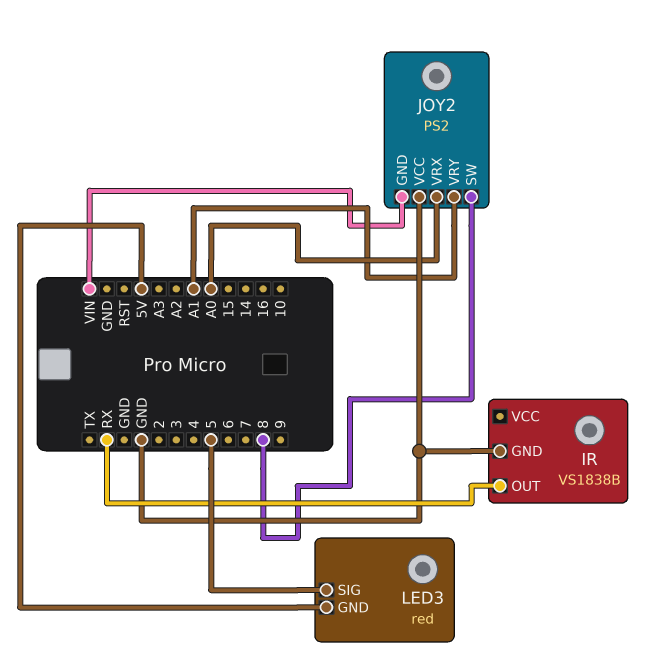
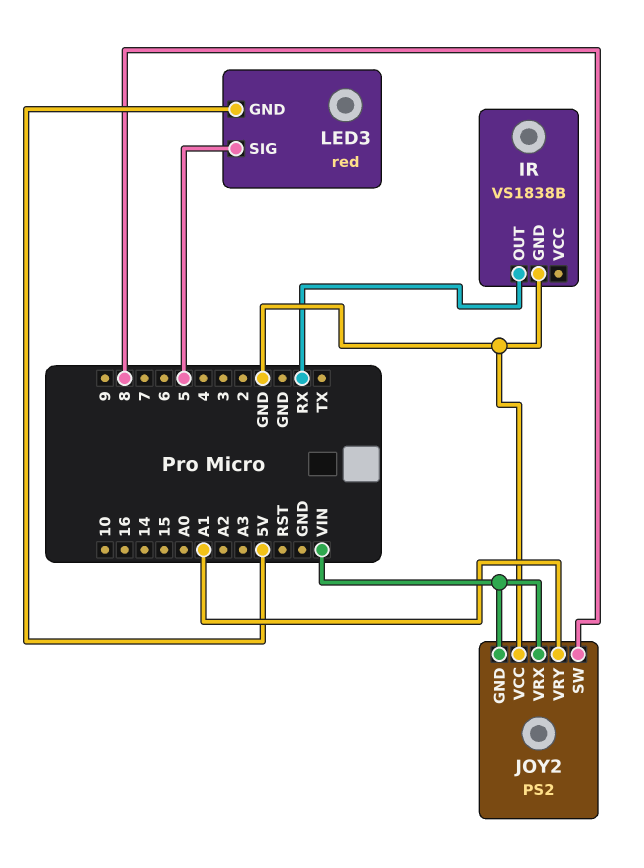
JOY2 pin VRX: A0 -> VIN

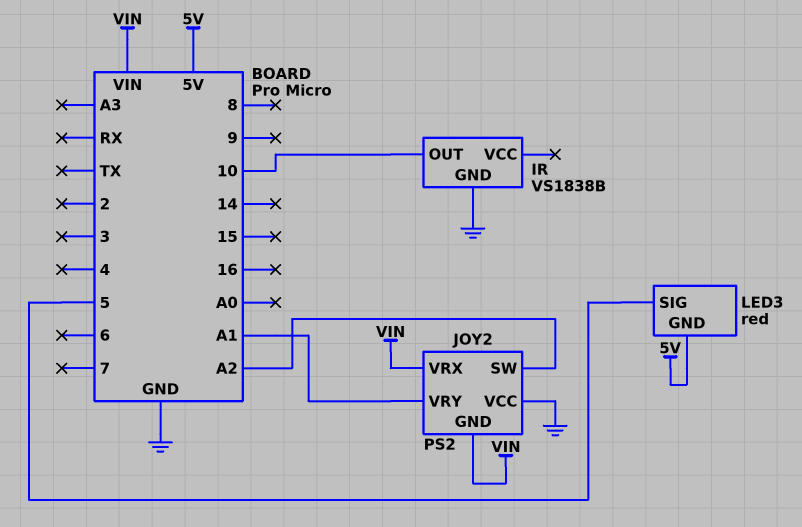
IR pin OUT: RX -> 10
JOY2 pin SW: 8 -> A2

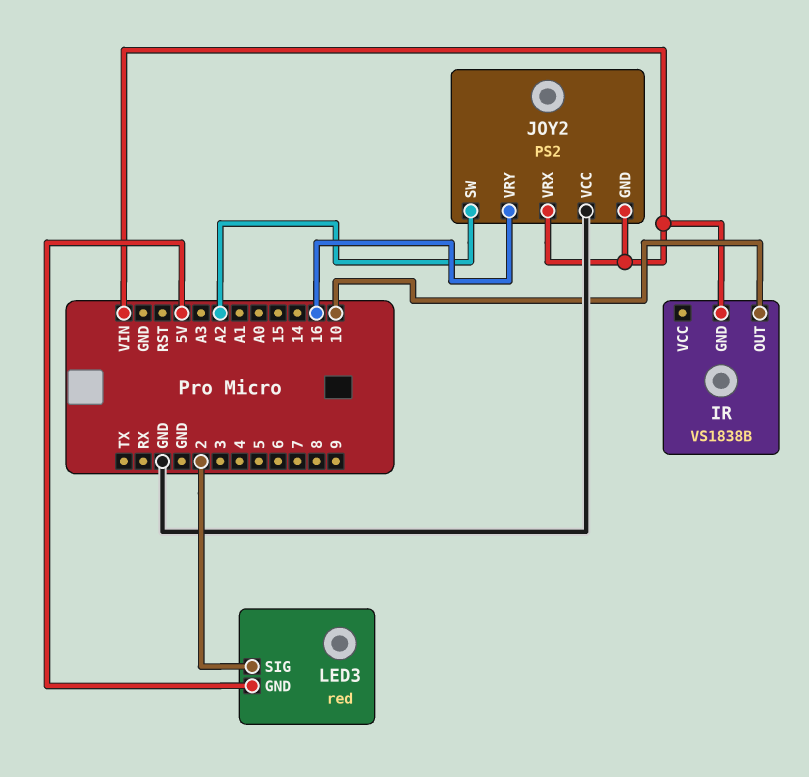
IR pin GND: GND -> VIN
JOY2 pin VRY: A1 -> 16
LED3 pin SIG: 5 -> 2

